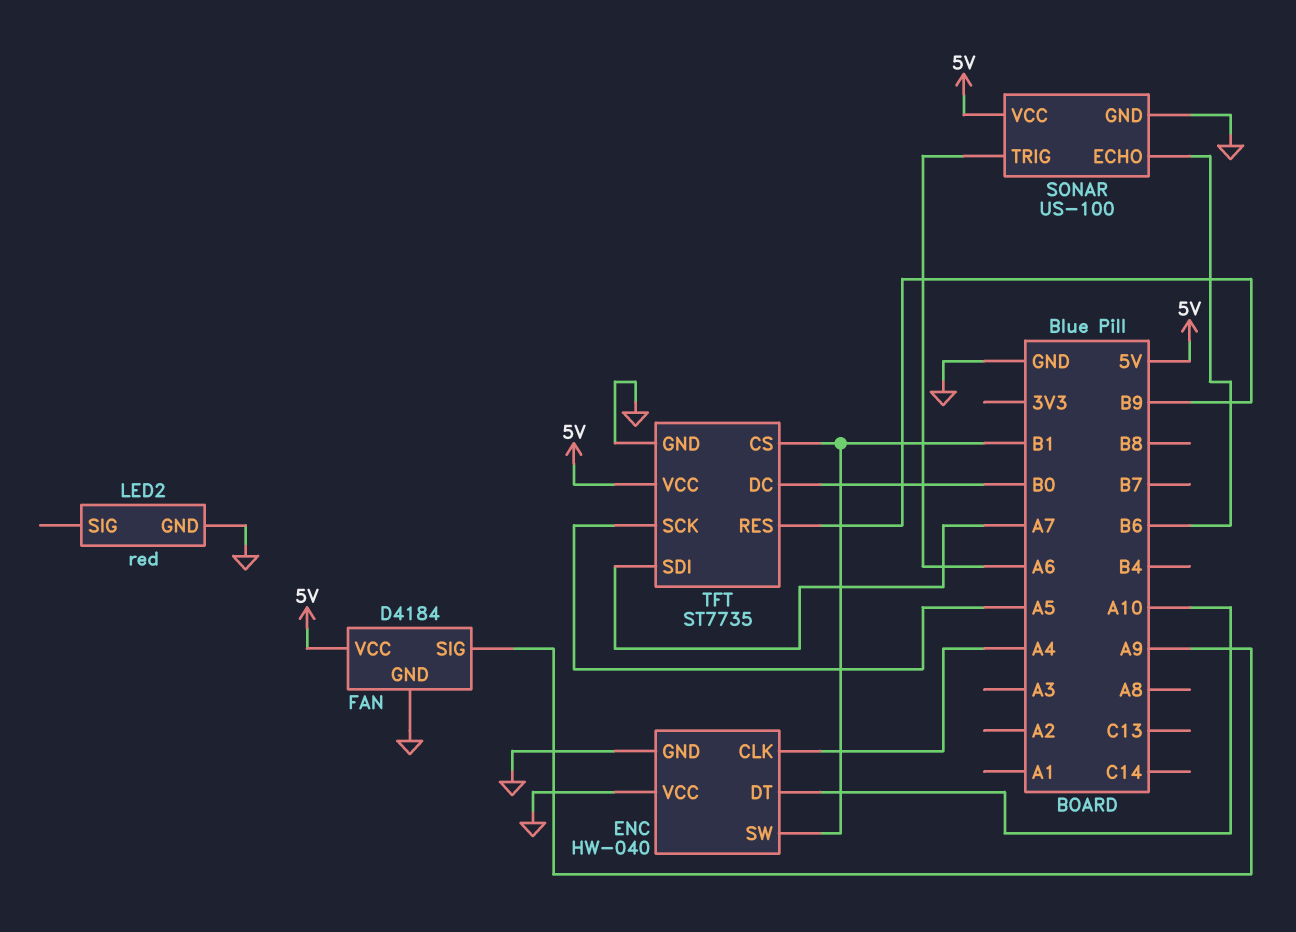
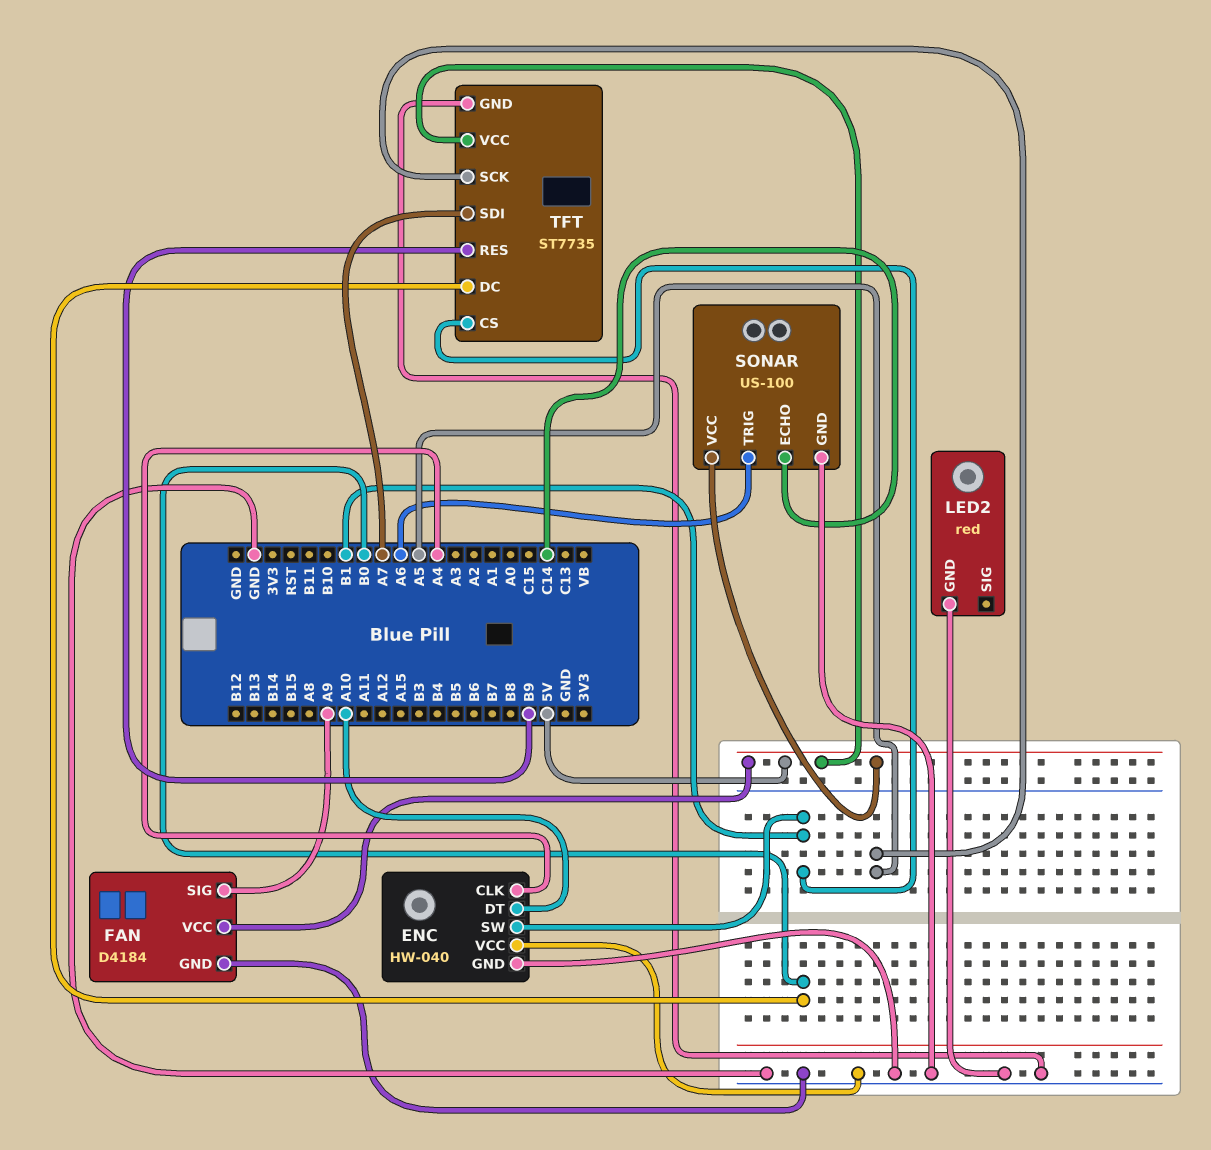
SONAR pin ECHO: B6 -> C14

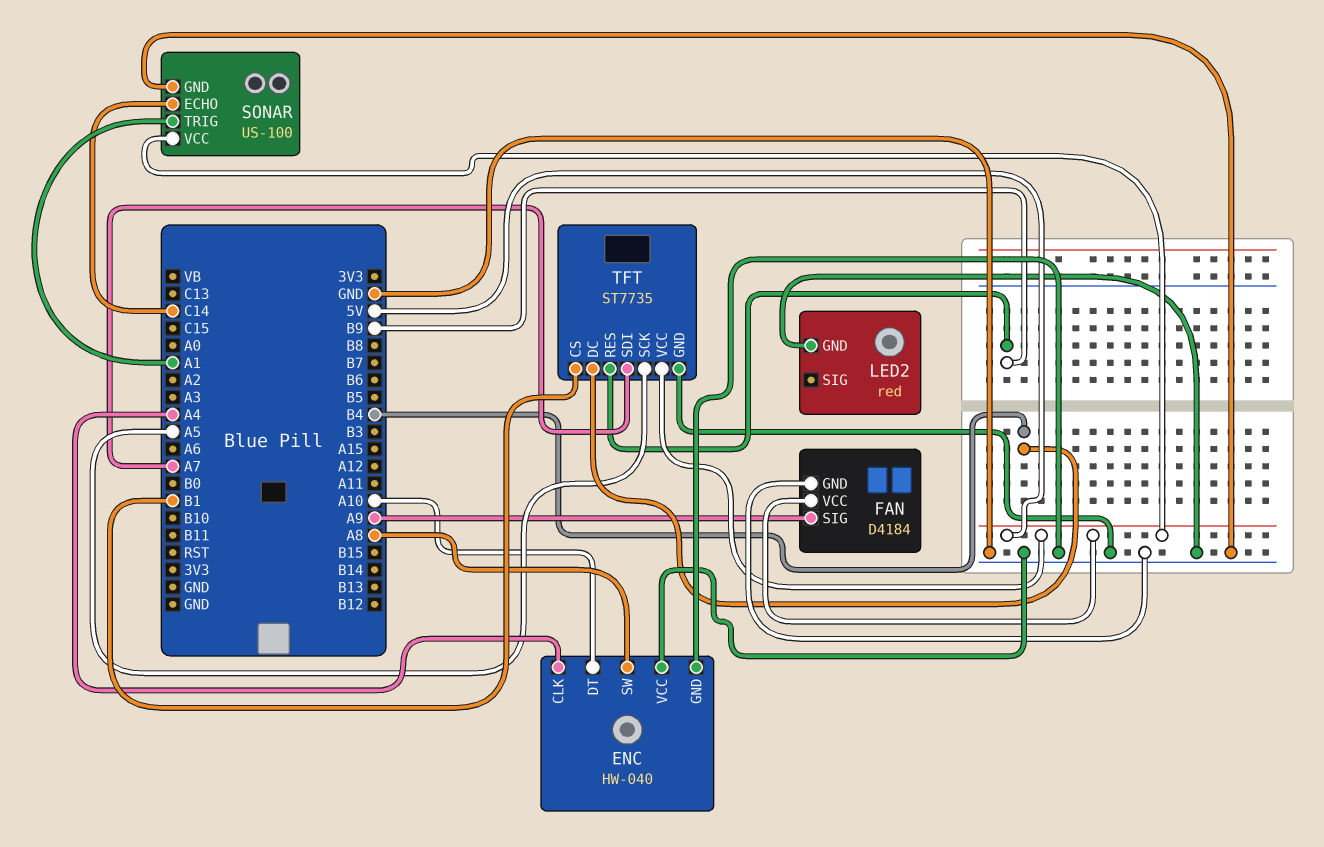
ENC pin SW: B1 -> A8
SONAR pin TRIG: A6 -> A1
TFT pin DC: B0 -> B4

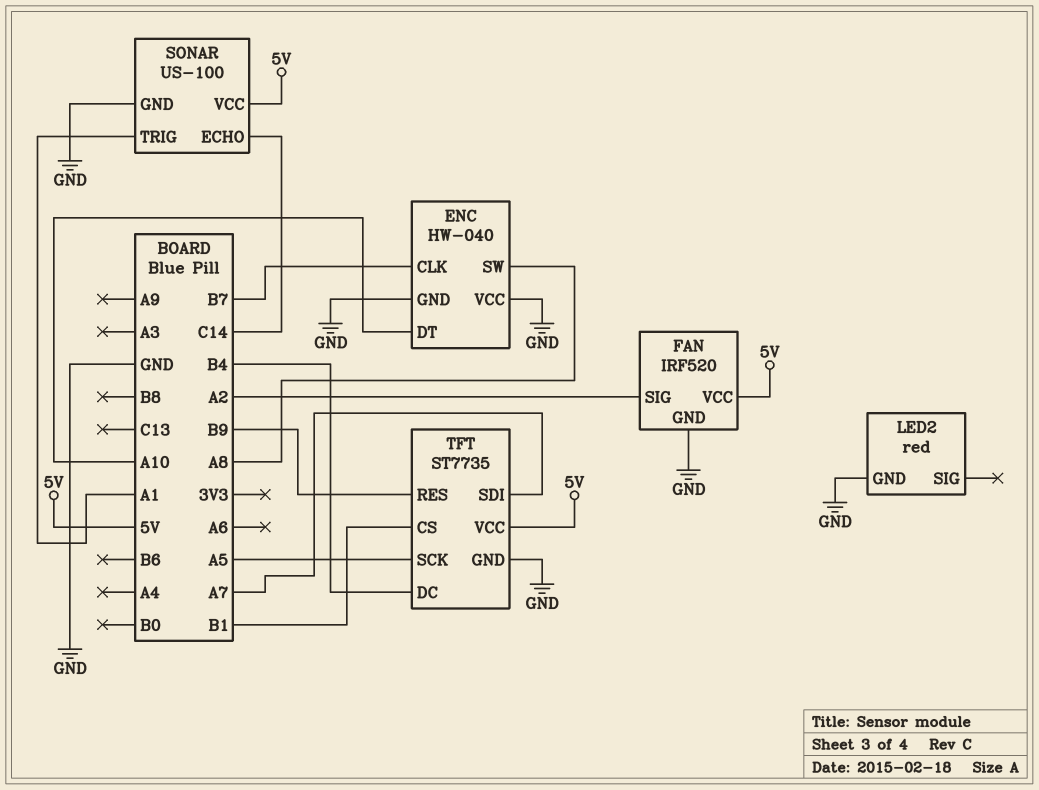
ENC pin CLK: A4 -> B7
FAN: D4184 -> IRF520
FAN pin SIG: A9 -> A2

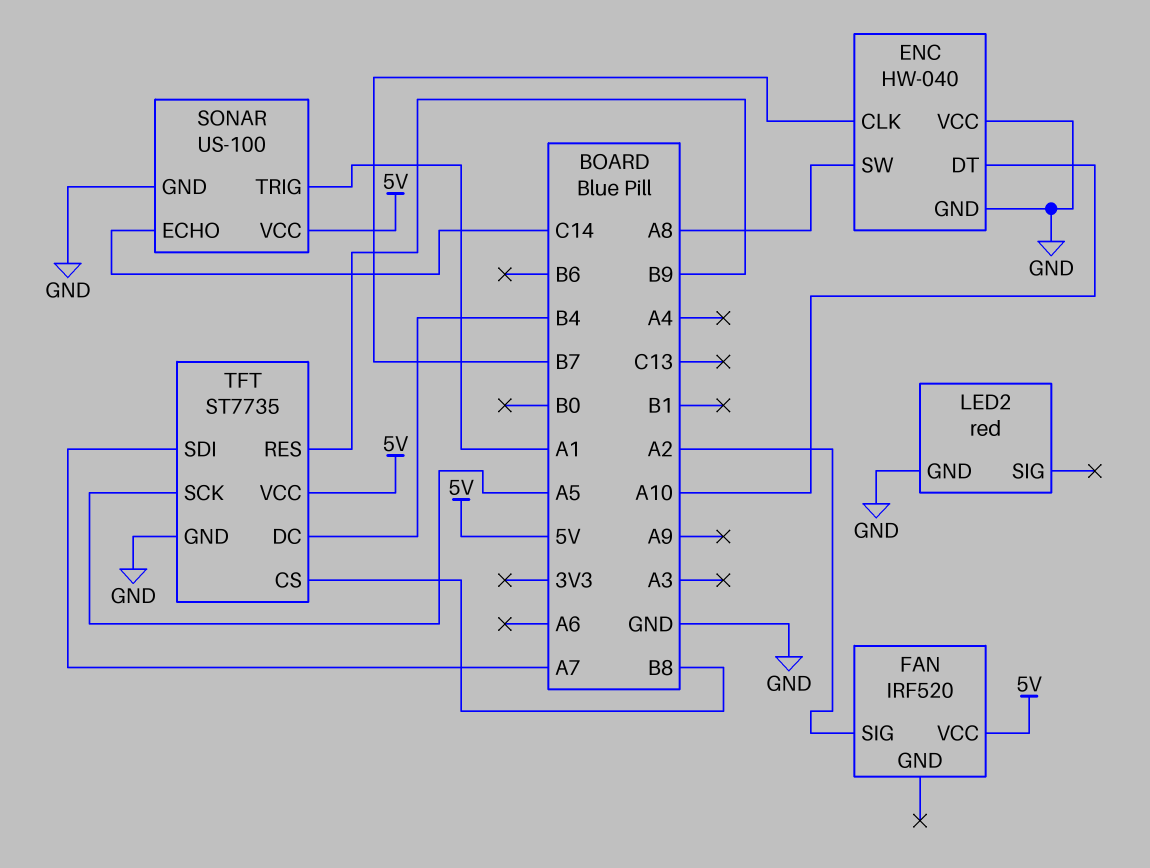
FAN pin GND: GND -> none
TFT pin CS: B1 -> B8

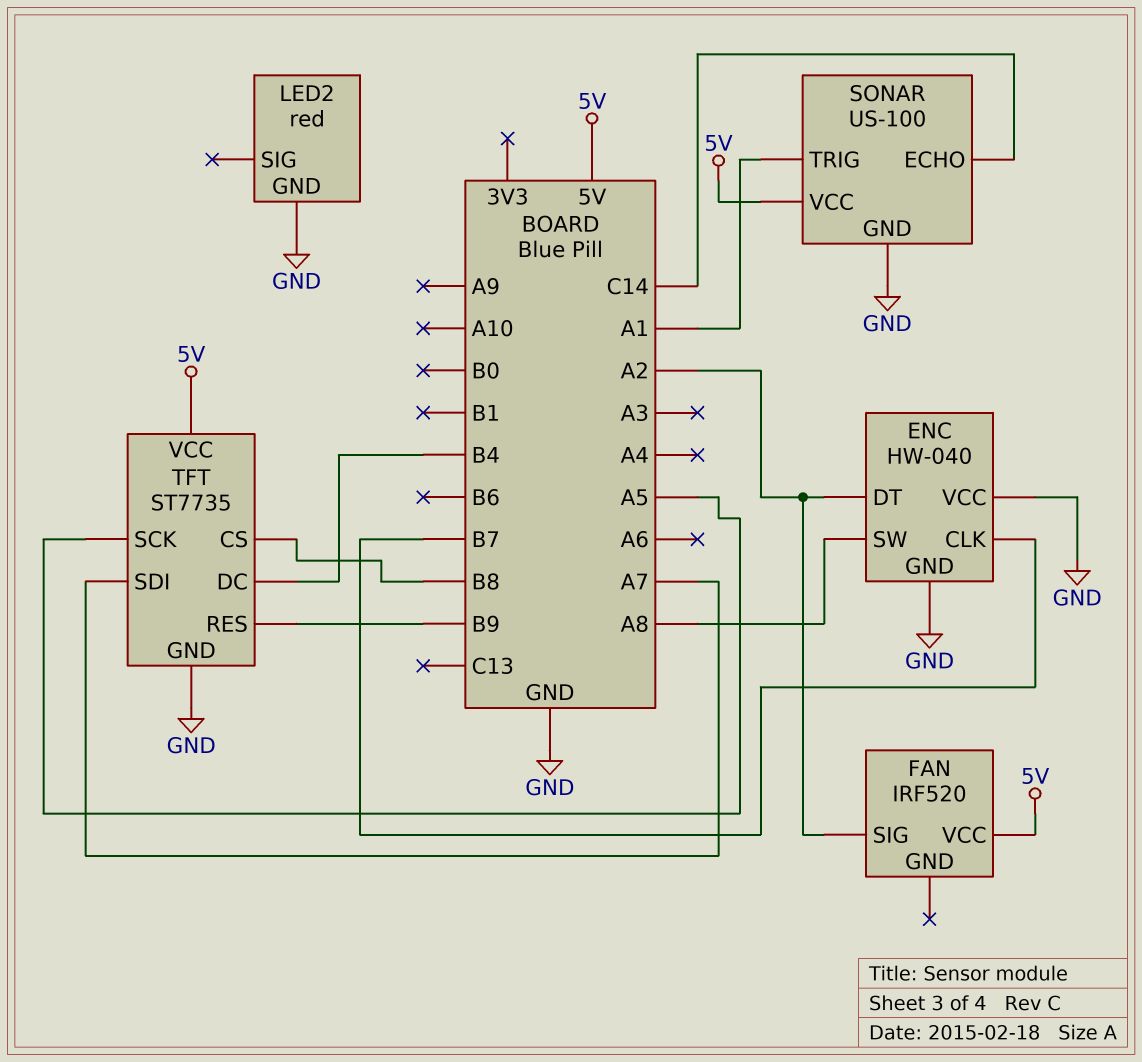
ENC pin DT: A10 -> A2

